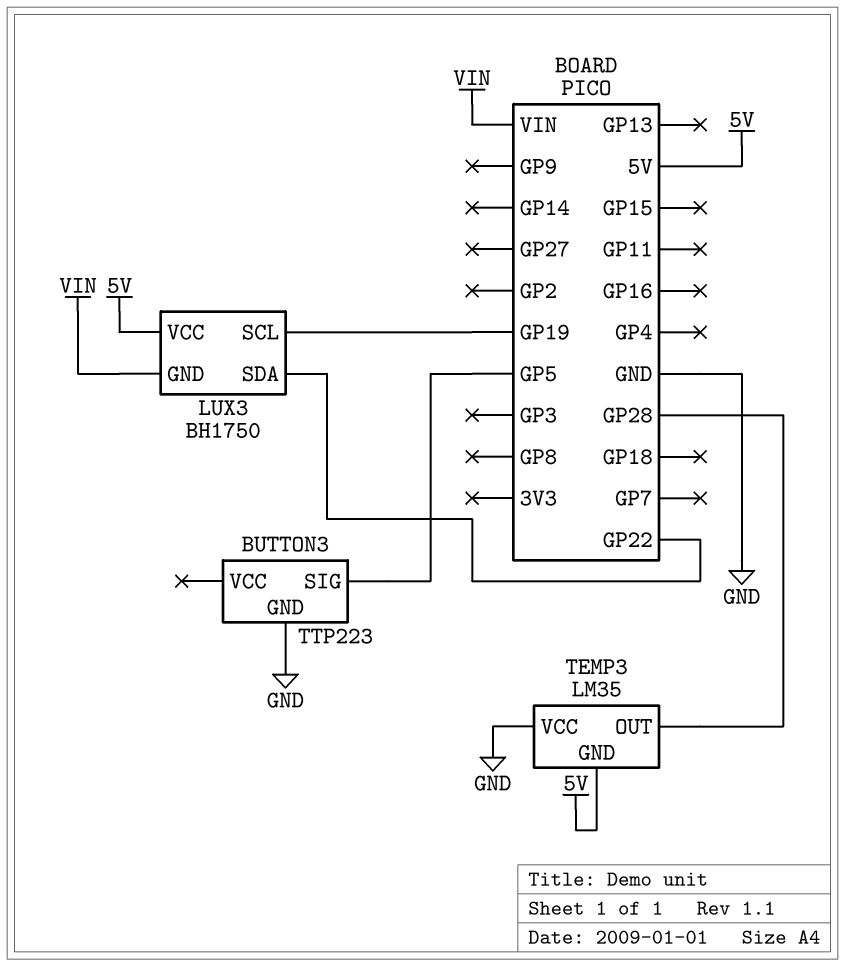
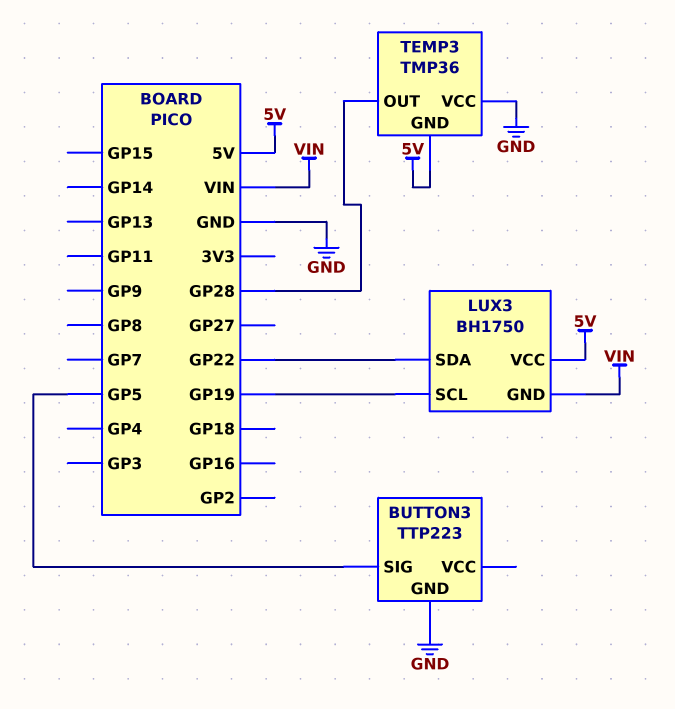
TEMP3: LM35 -> TMP36

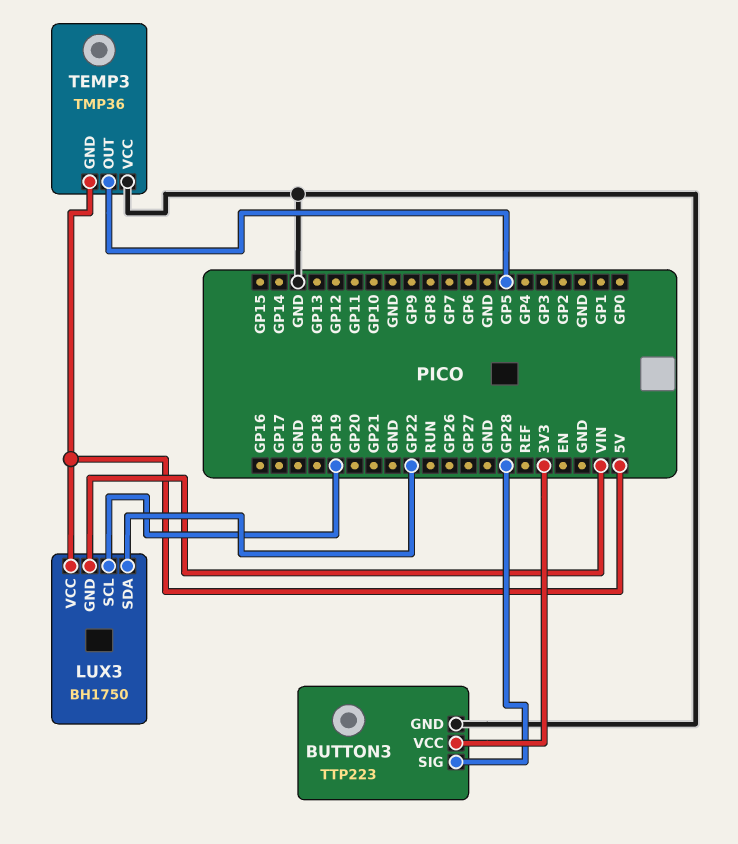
BUTTON3 pin SIG: GP5 -> GP28
BUTTON3 pin VCC: none -> 3V3
TEMP3 pin OUT: GP28 -> GP5

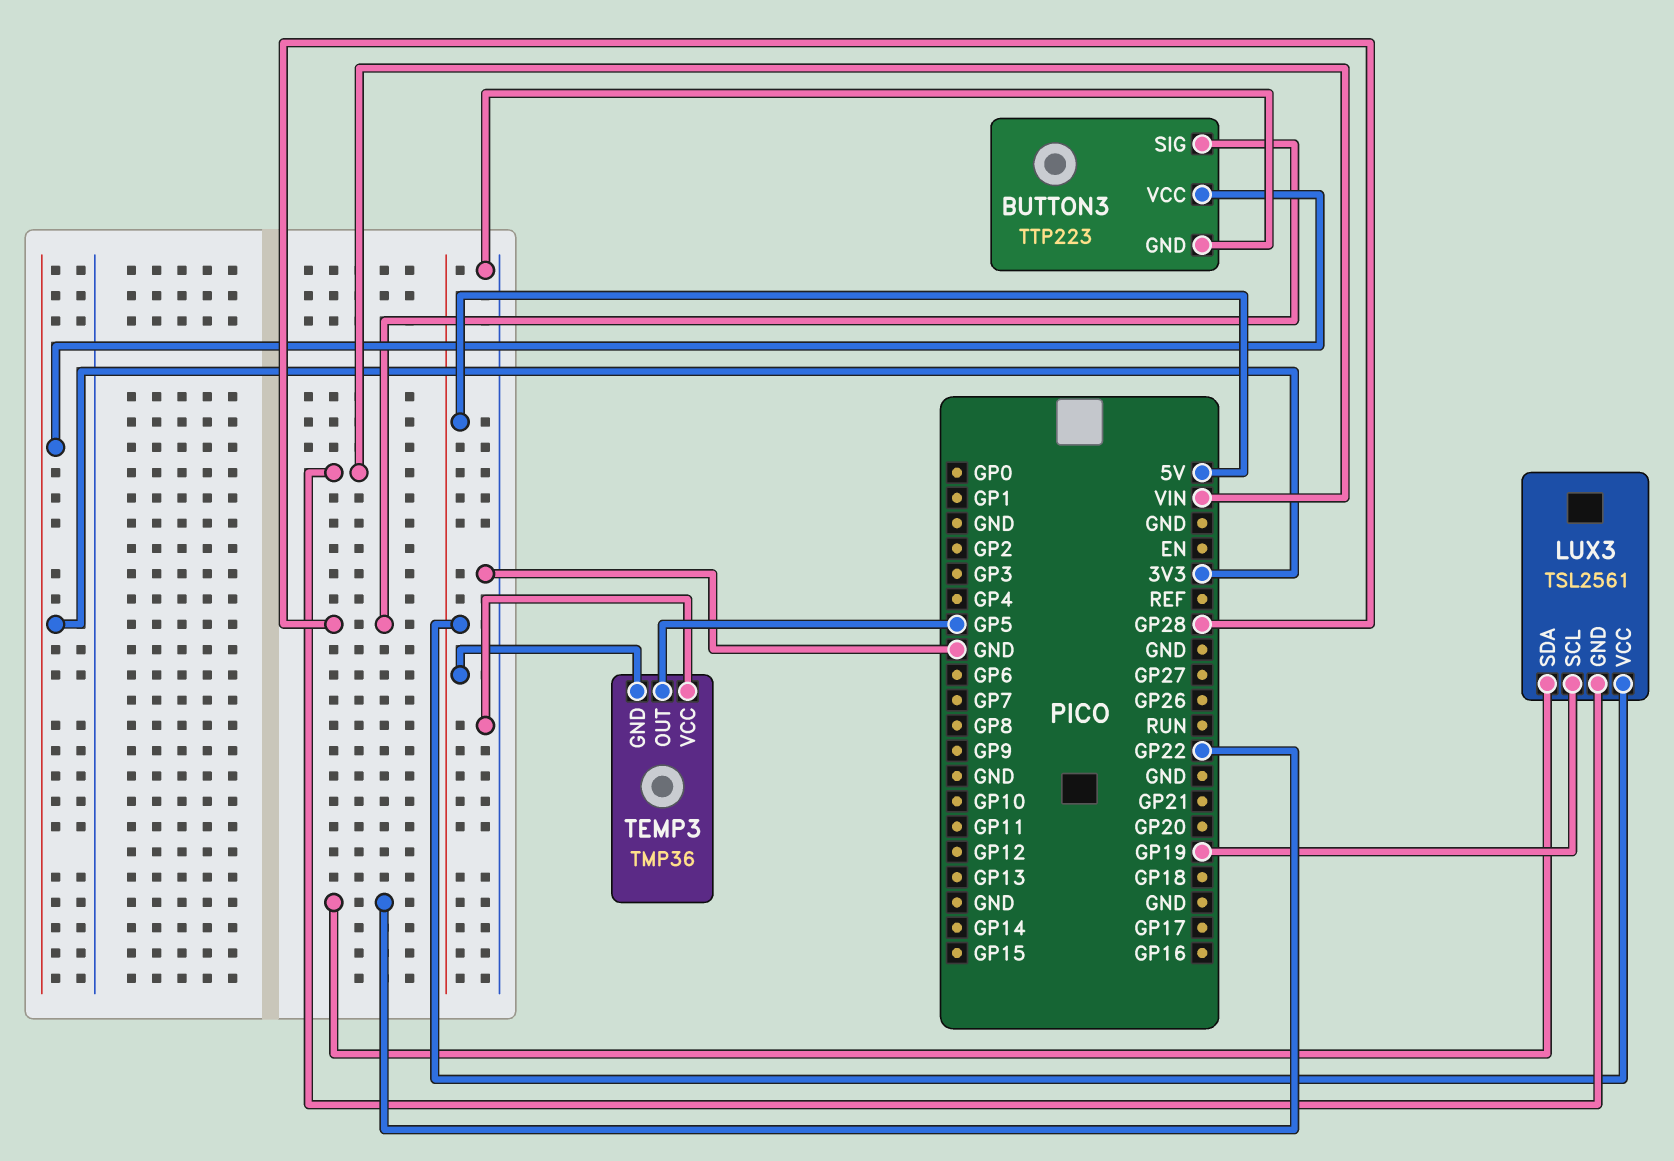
LUX3: BH1750 -> TSL2561

